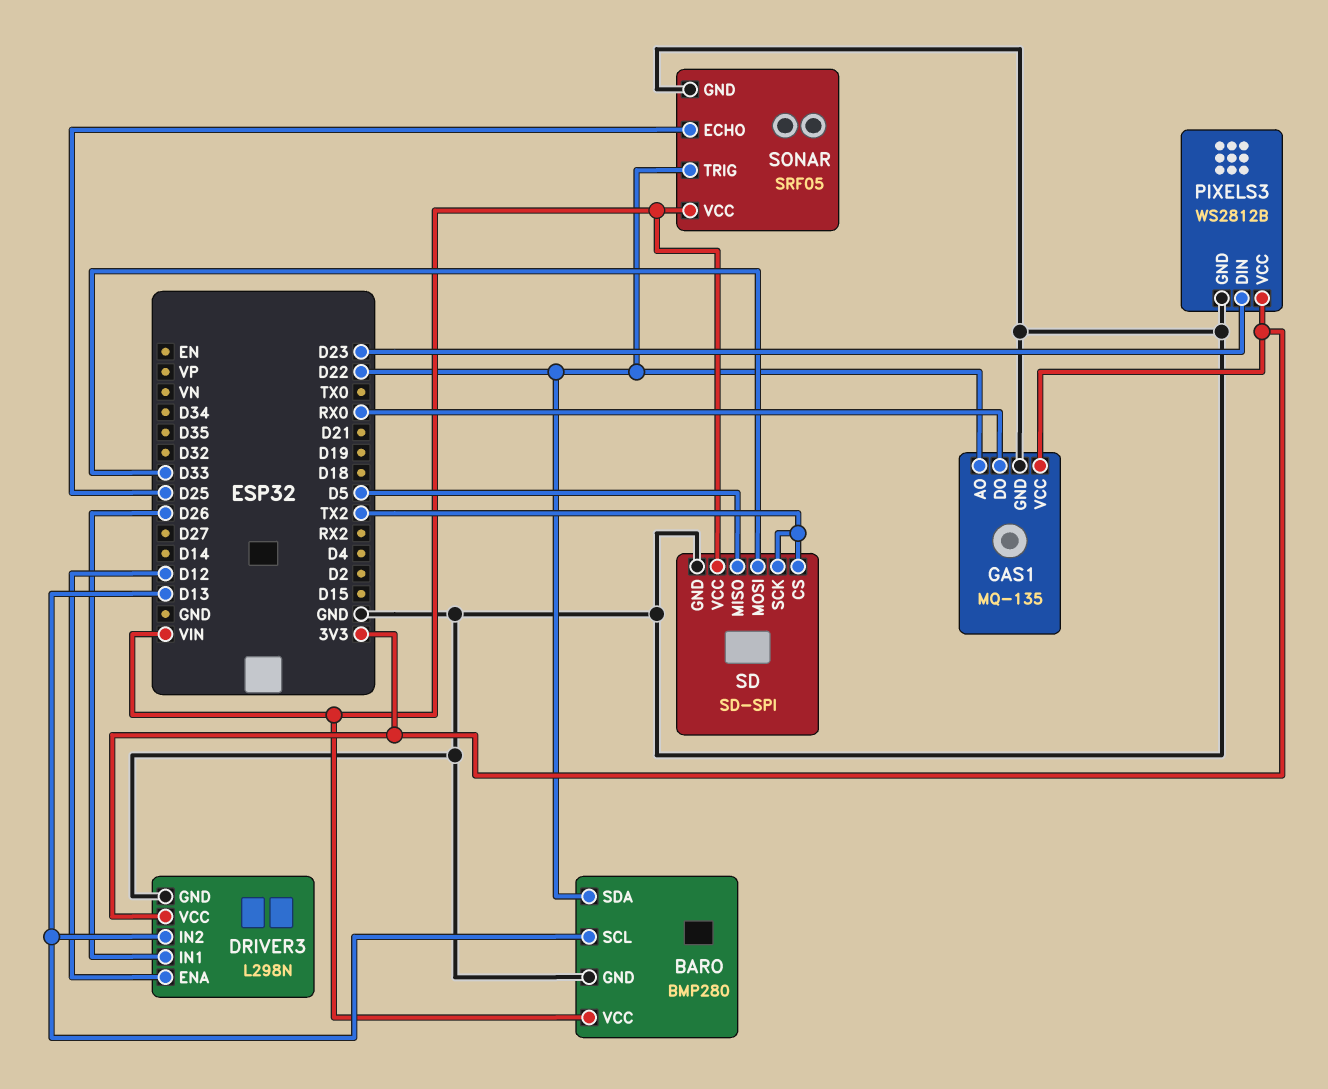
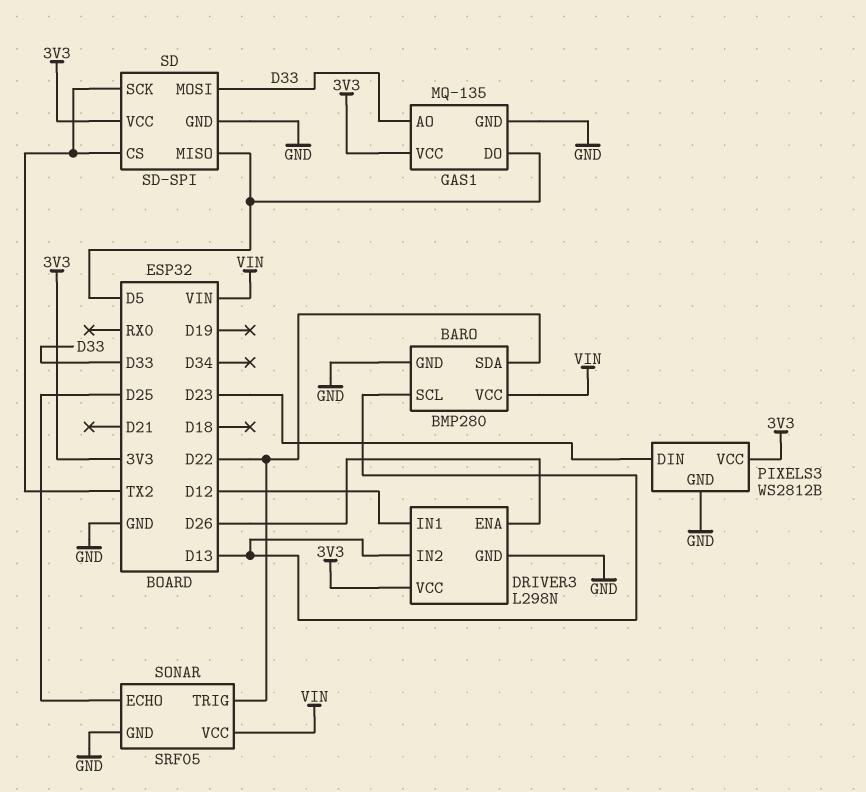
DRIVER3 pin ENA: D12 -> D26
DRIVER3 pin IN1: D26 -> D12
GAS1 pin AO: D22 -> D33
GAS1 pin DO: RX0 -> D5
SD pin VCC: VIN -> 3V3

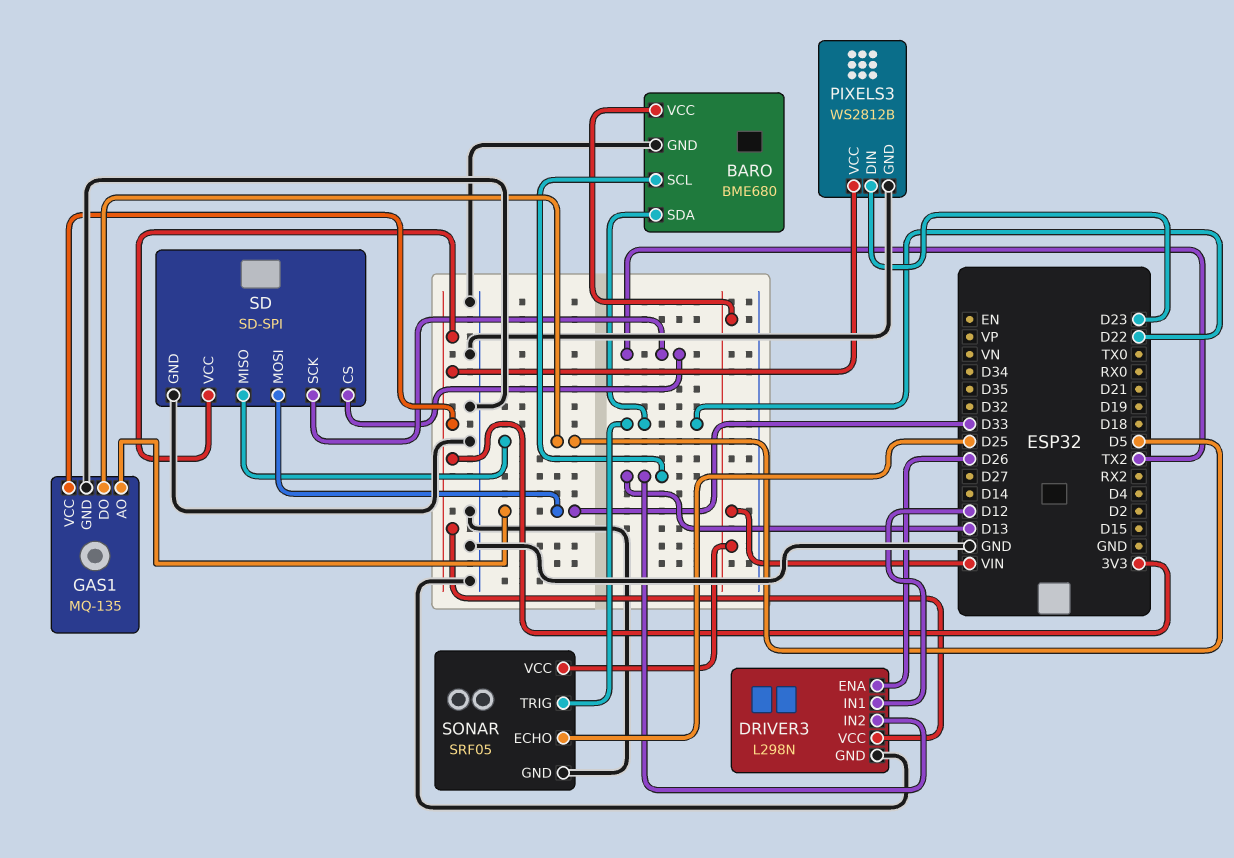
BARO: BMP280 -> BME680

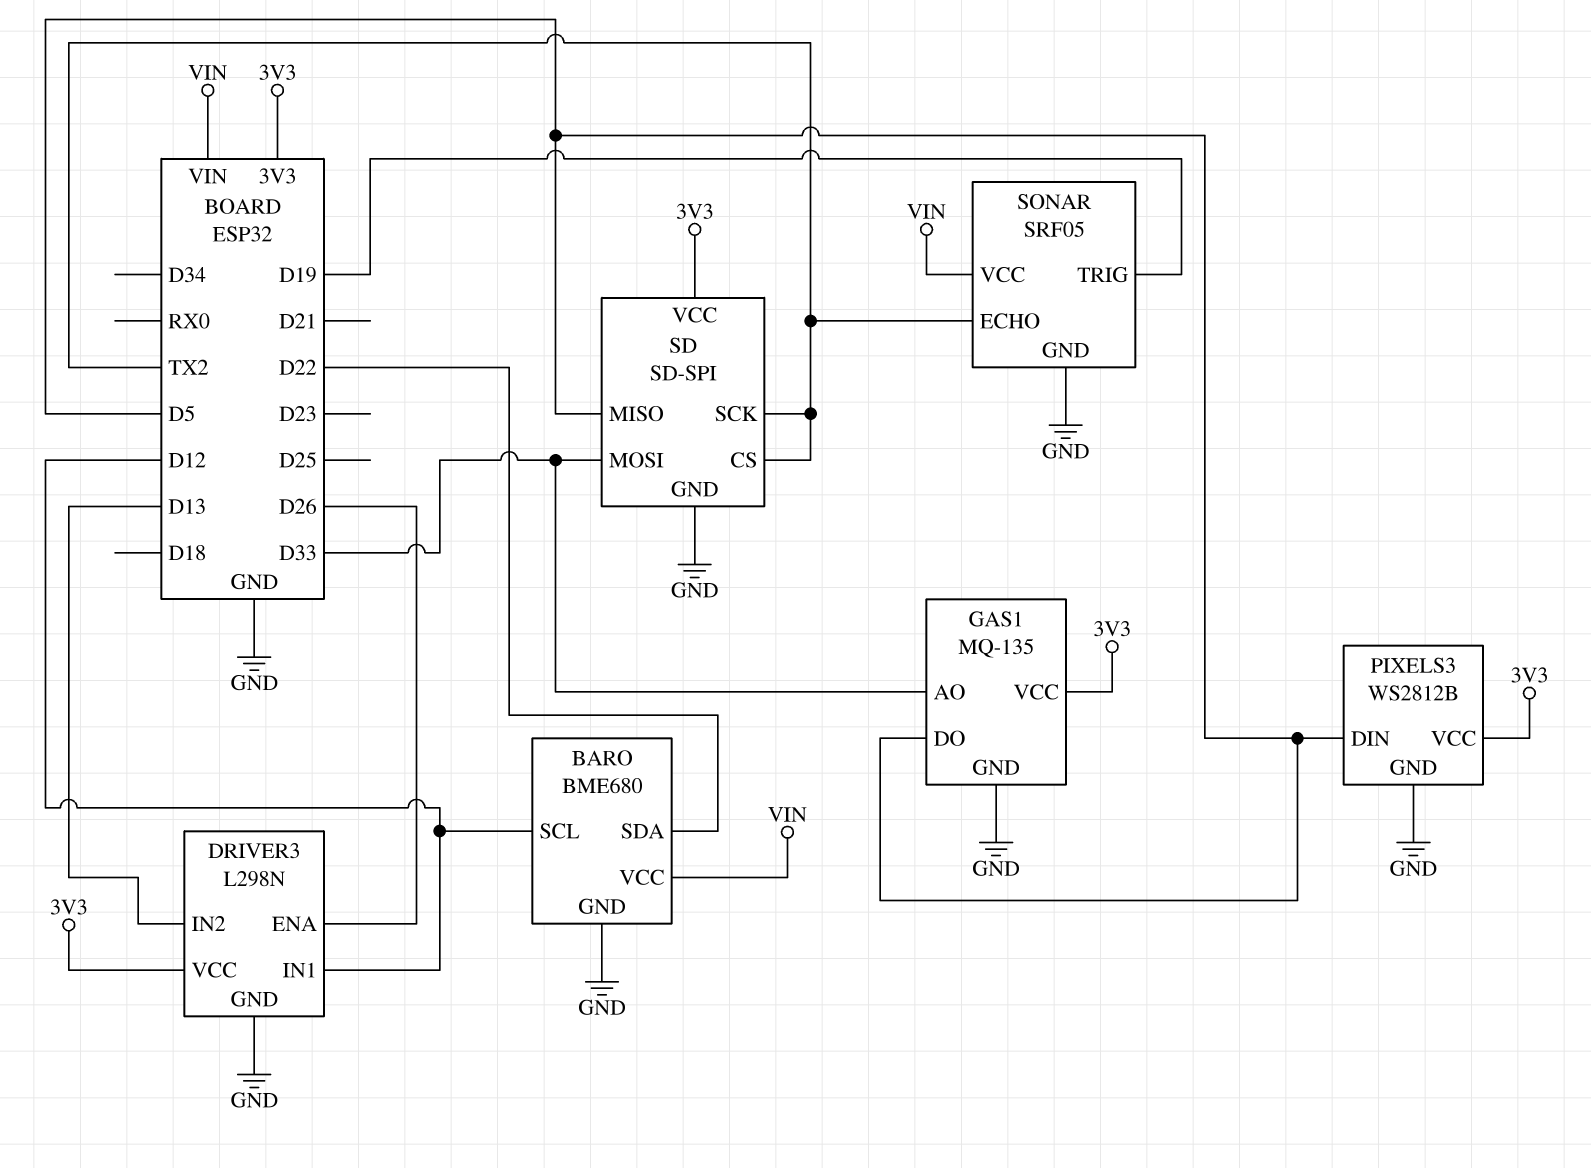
BARO pin SCL: D13 -> D12
PIXELS3 pin DIN: D23 -> D5
SONAR pin ECHO: D25 -> TX2
SONAR pin TRIG: D22 -> D19

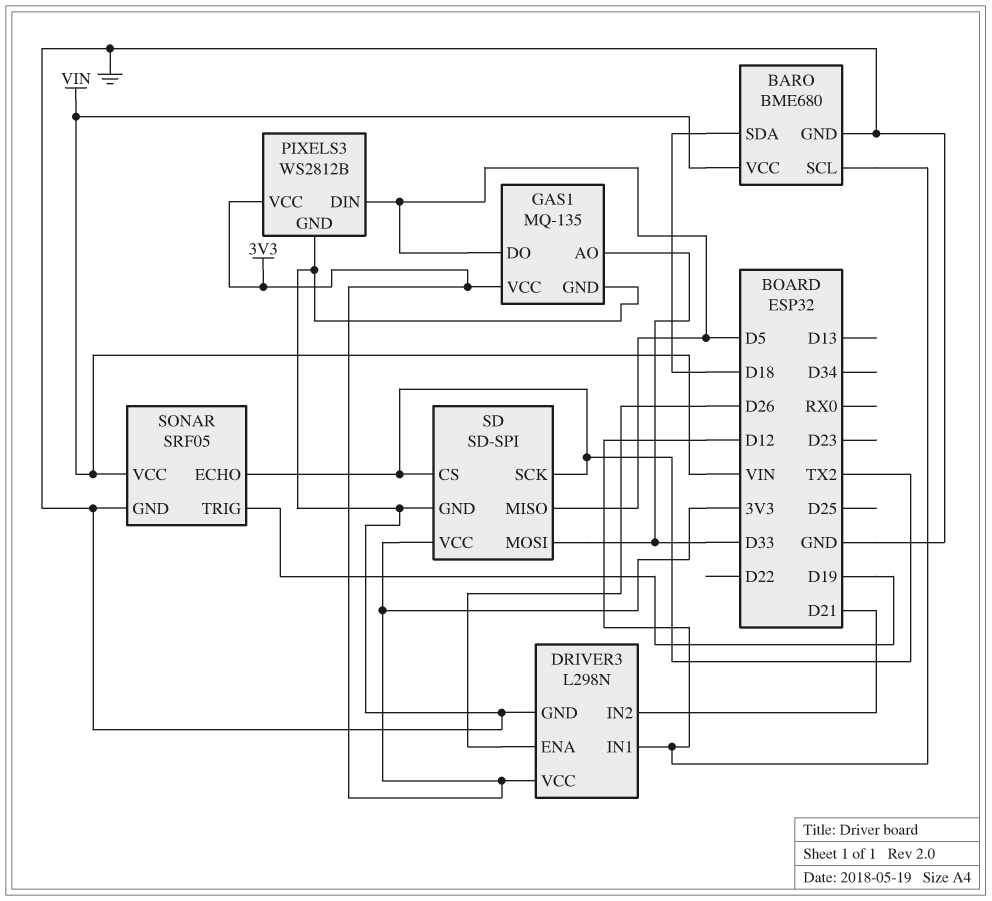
BARO pin SDA: D22 -> D18
DRIVER3 pin IN2: D13 -> D21

